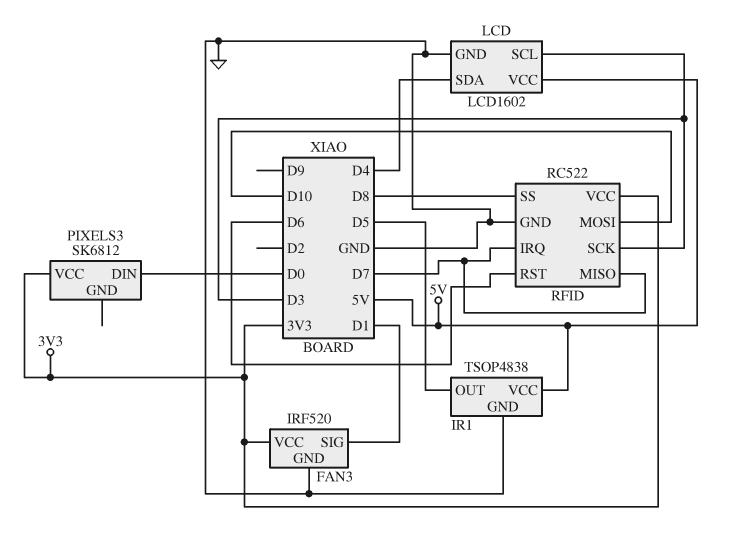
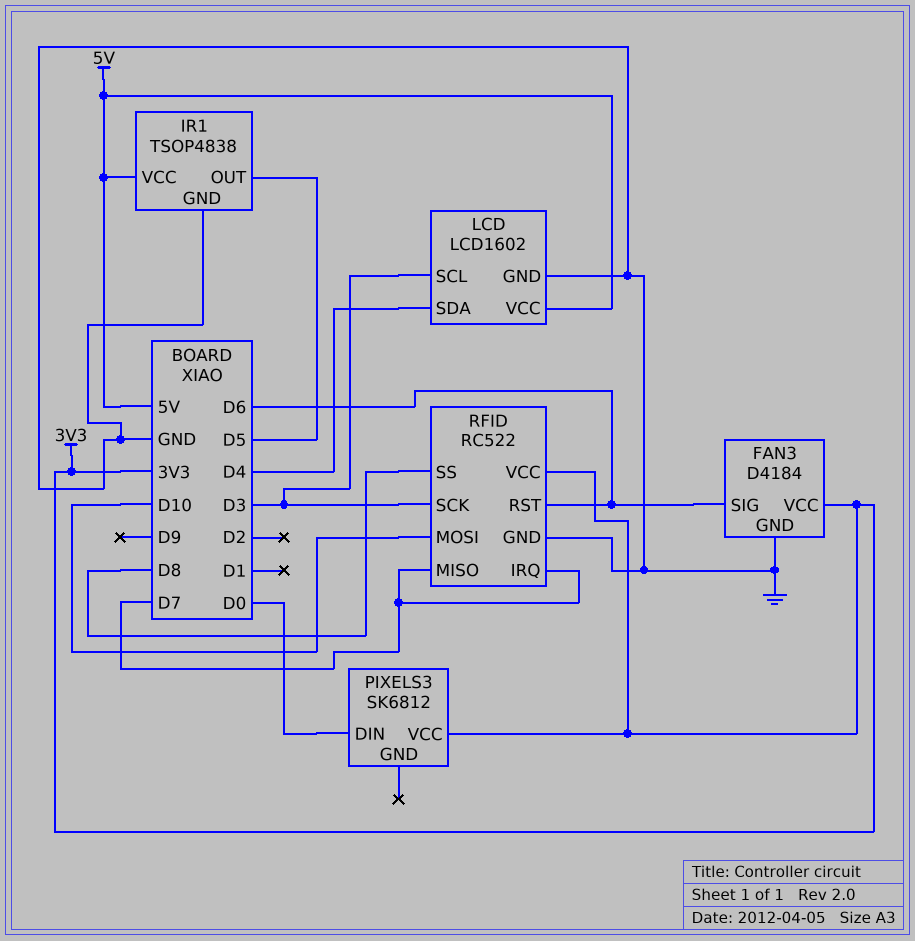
FAN3: IRF520 -> D4184
FAN3 pin SIG: D1 -> D6

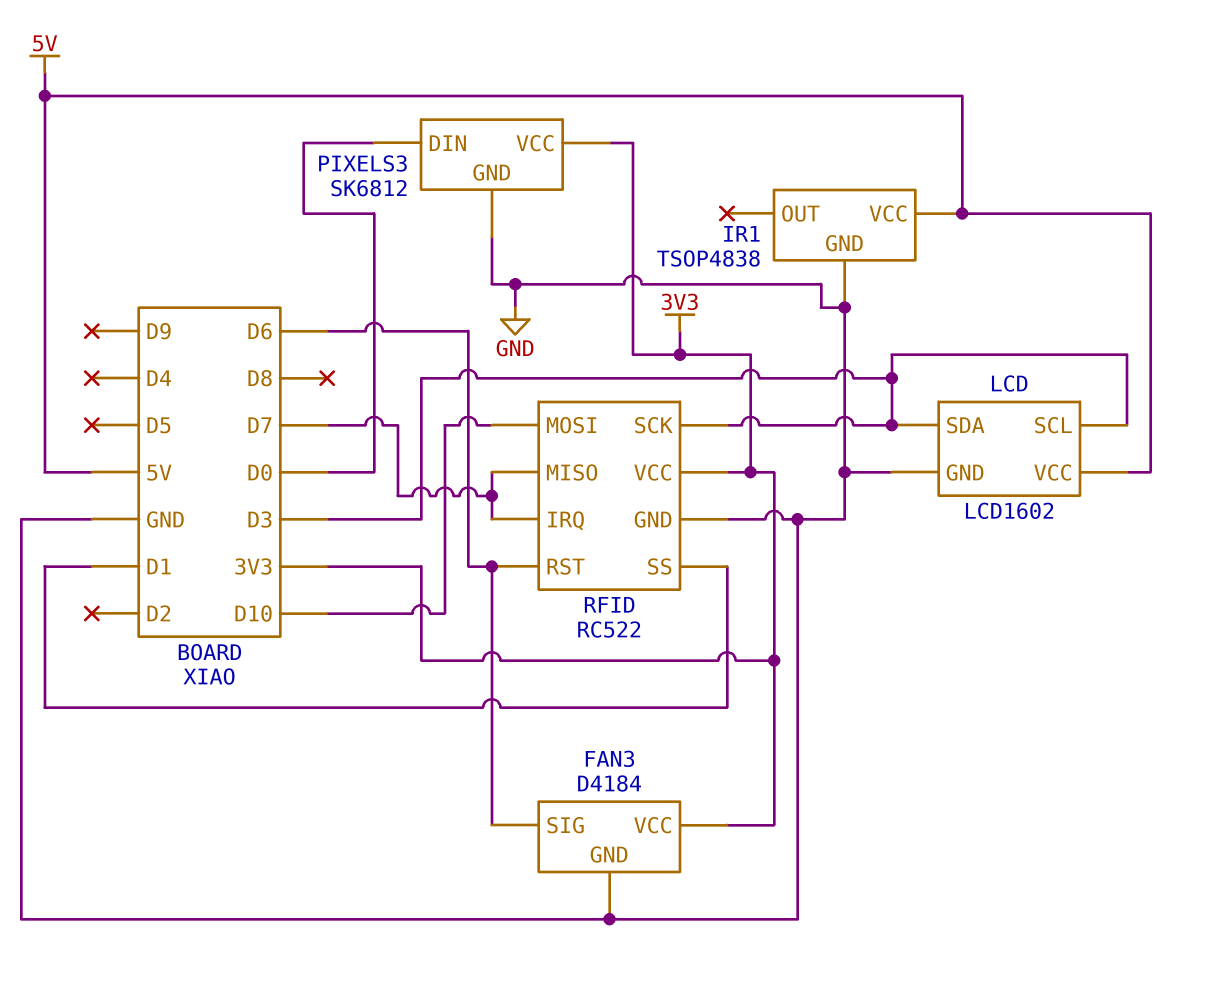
IR1 pin OUT: D5 -> none
LCD pin SDA: D4 -> D3
PIXELS3 pin GND: none -> GND
RFID pin SS: D8 -> D1

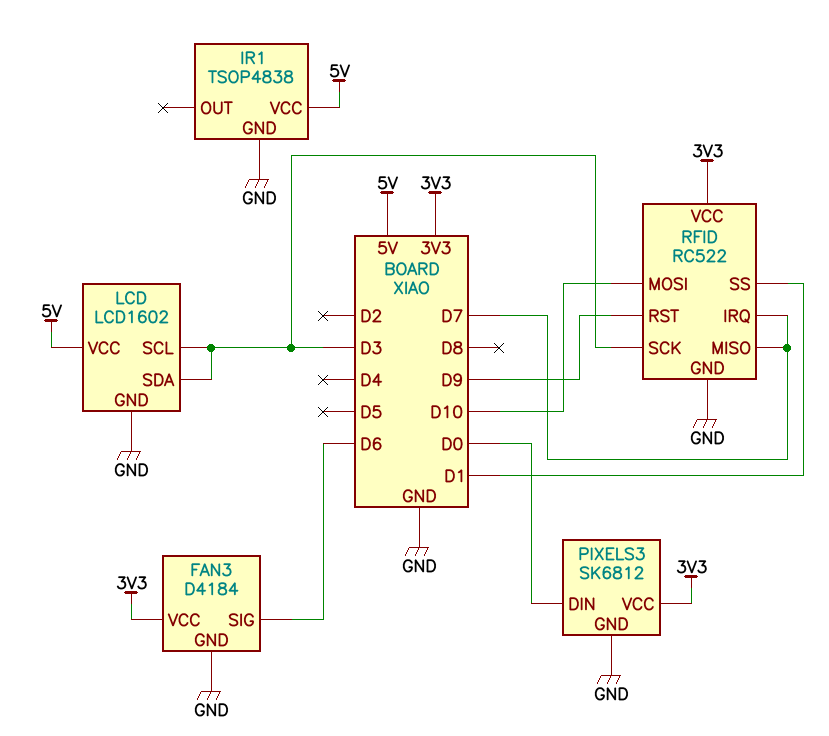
RFID pin RST: D6 -> D9

